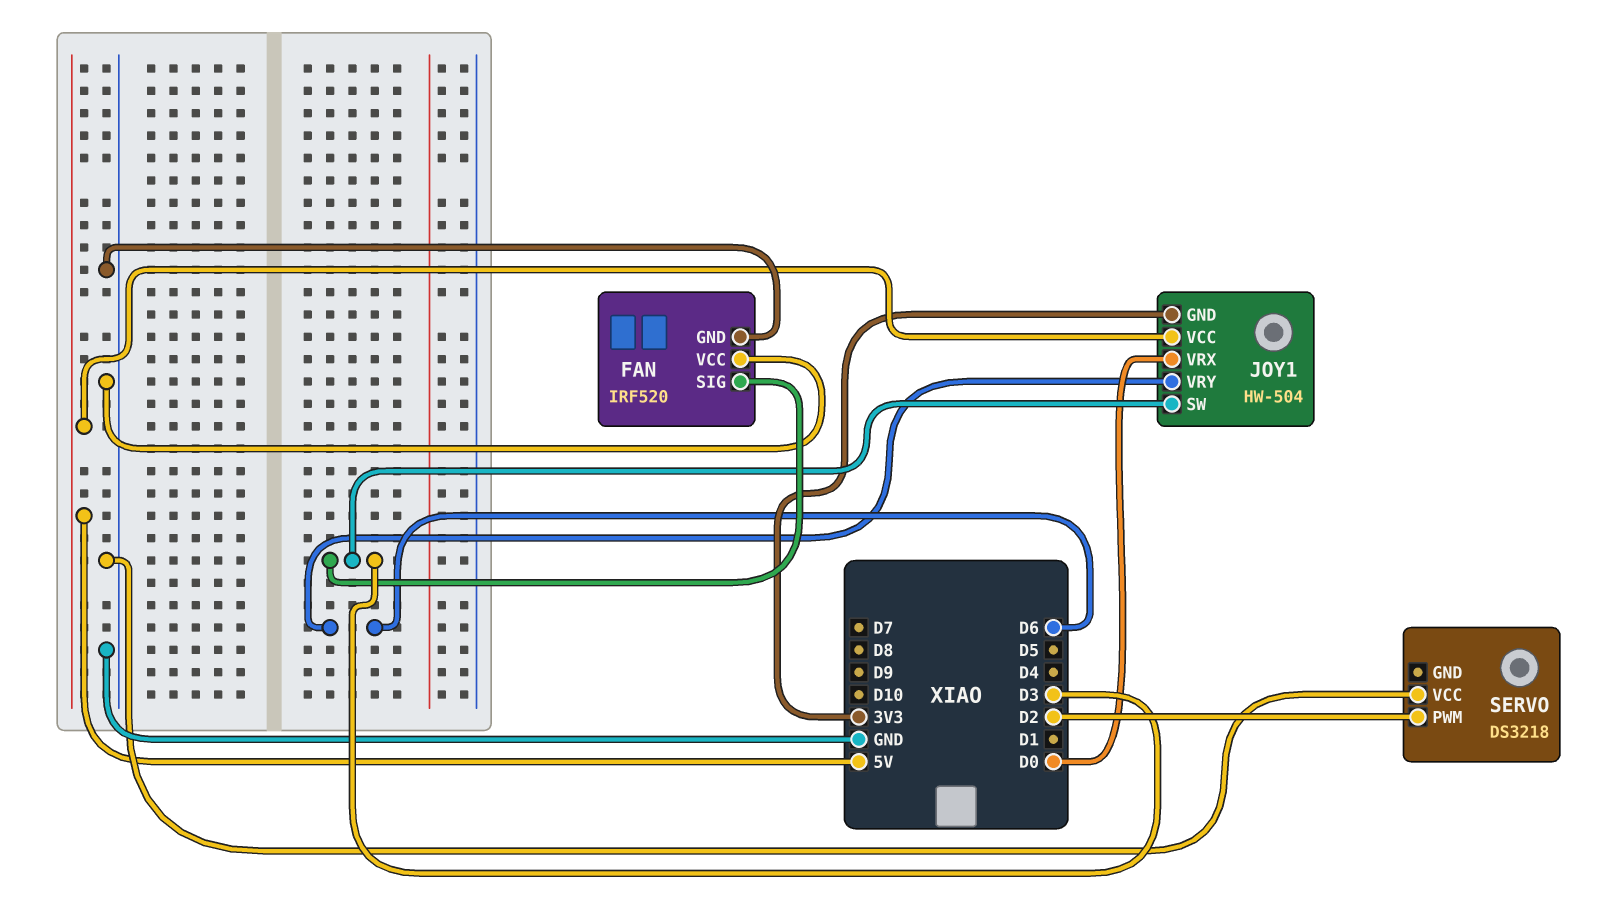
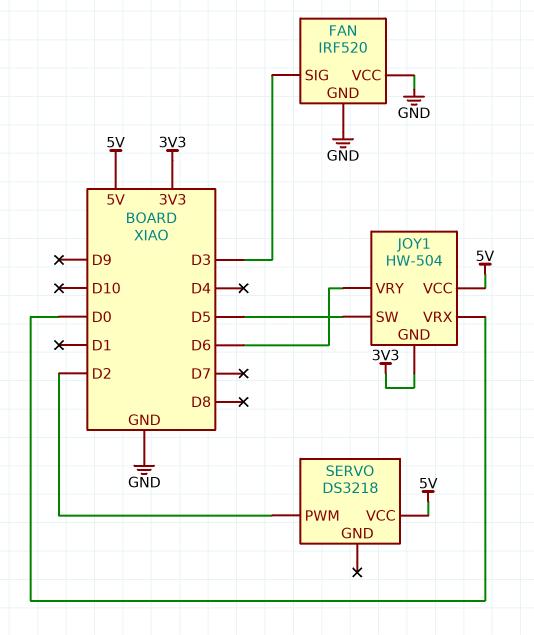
JOY1 pin SW: D3 -> D5
SERVO pin VCC: GND -> 5V

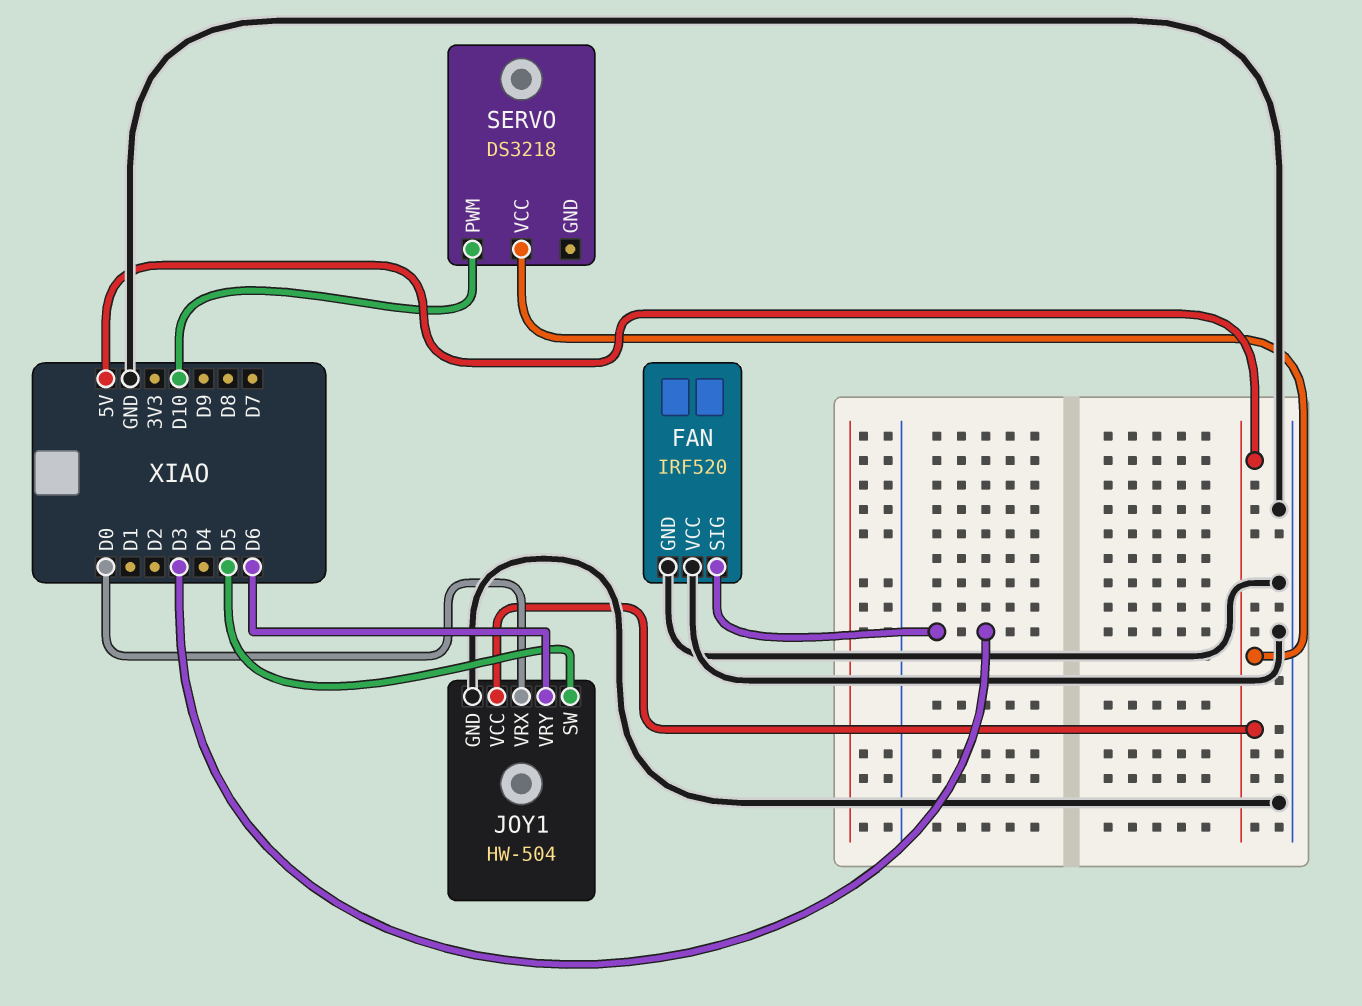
JOY1 pin GND: 3V3 -> GND
SERVO pin PWM: D2 -> D10

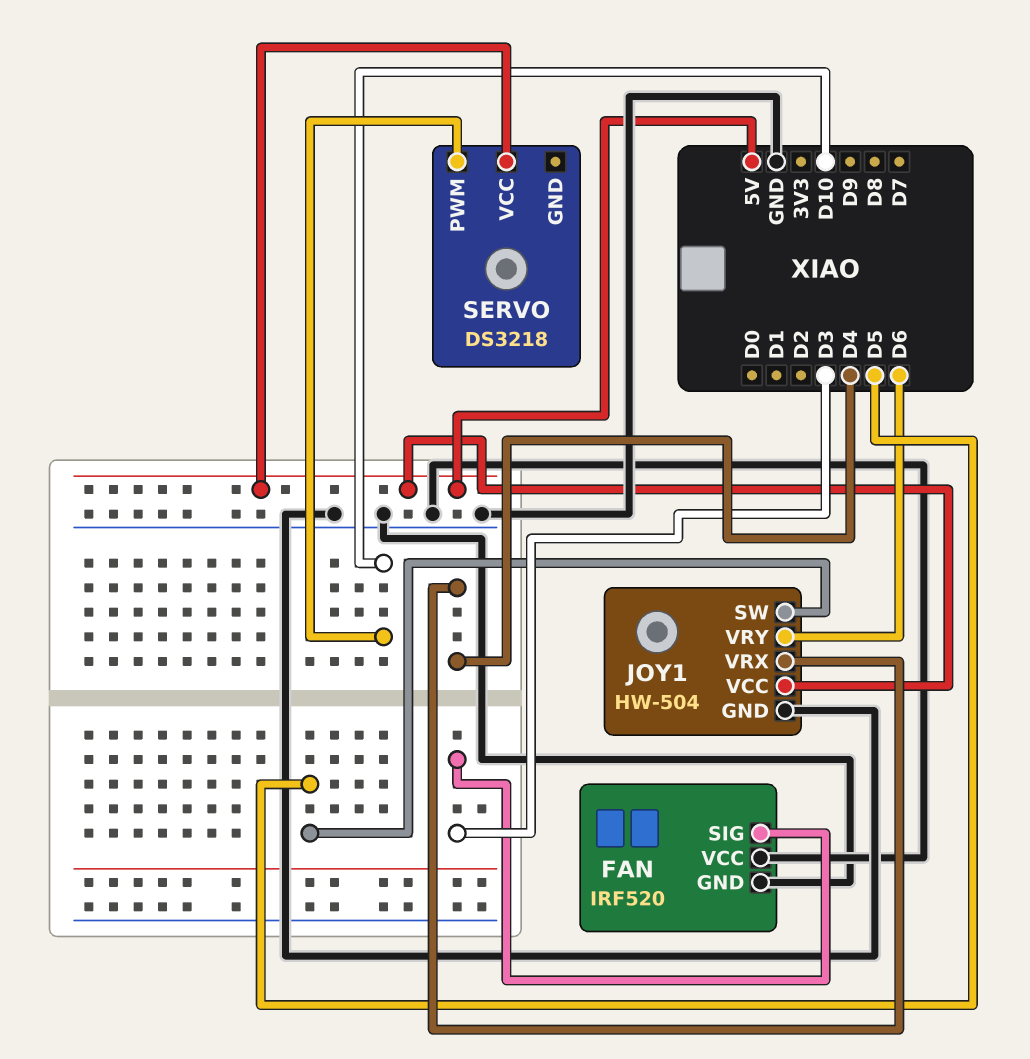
JOY1 pin VRX: D0 -> D4

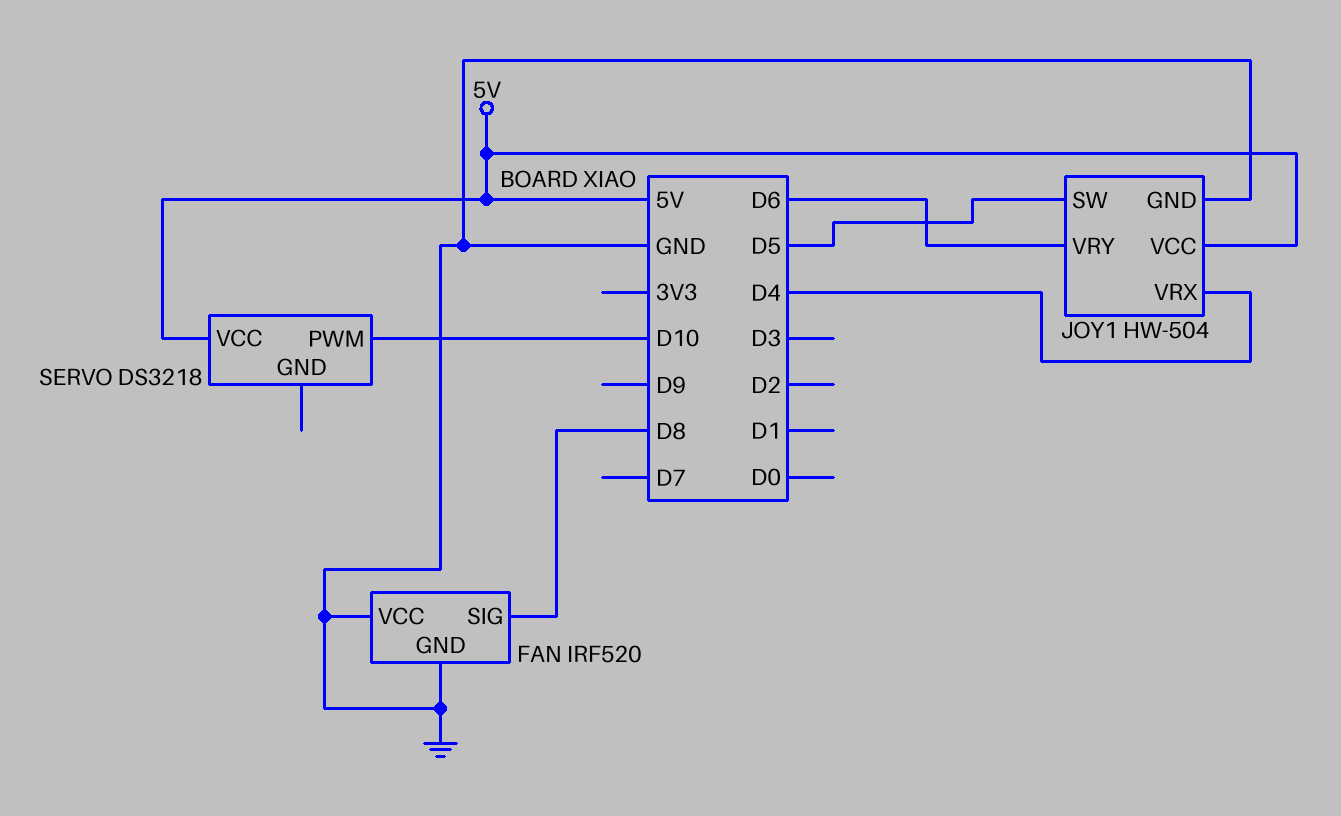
FAN pin SIG: D3 -> D8

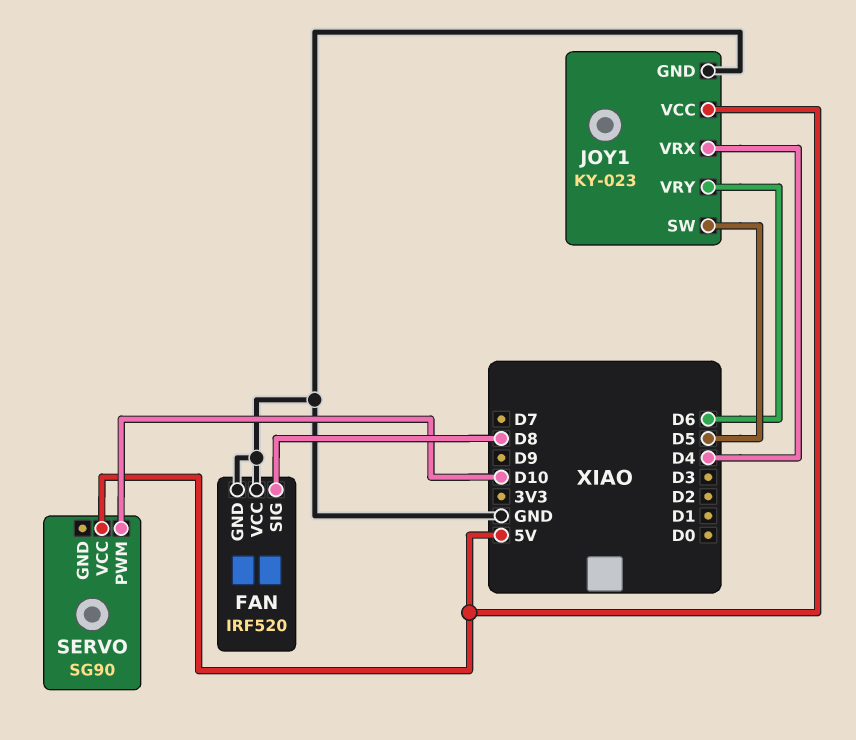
JOY1: HW-504 -> KY-023
SERVO: DS3218 -> SG90

